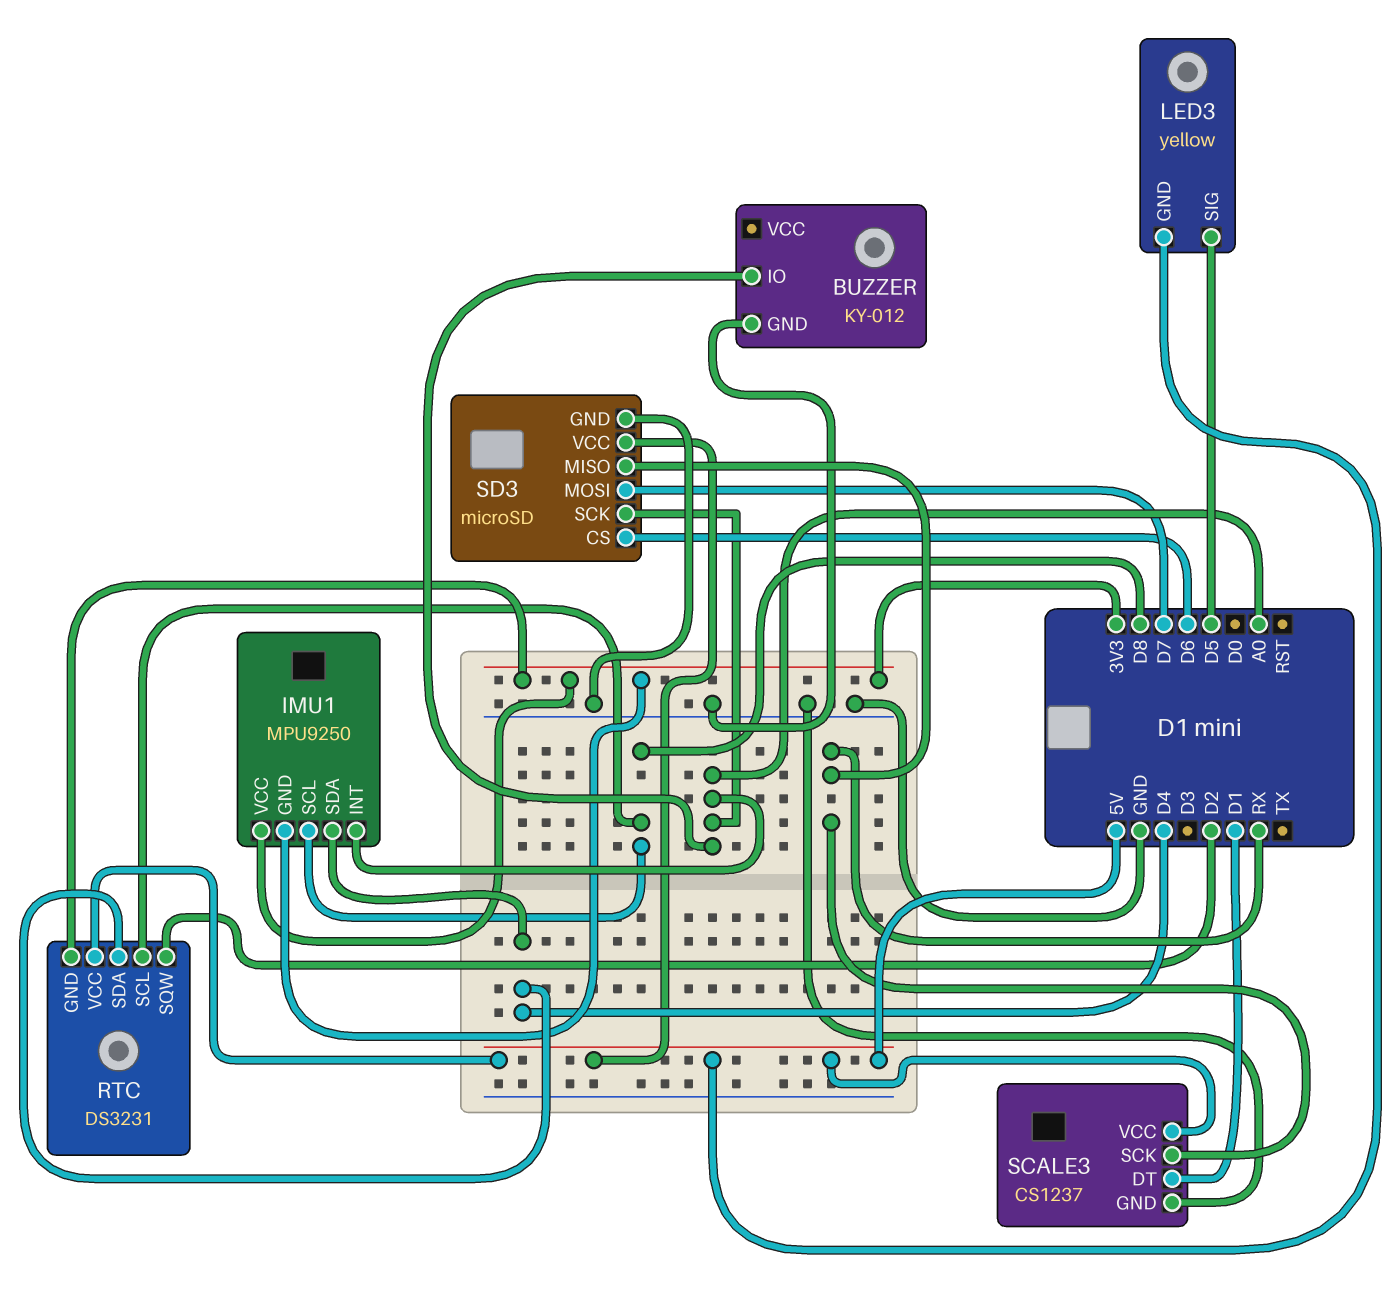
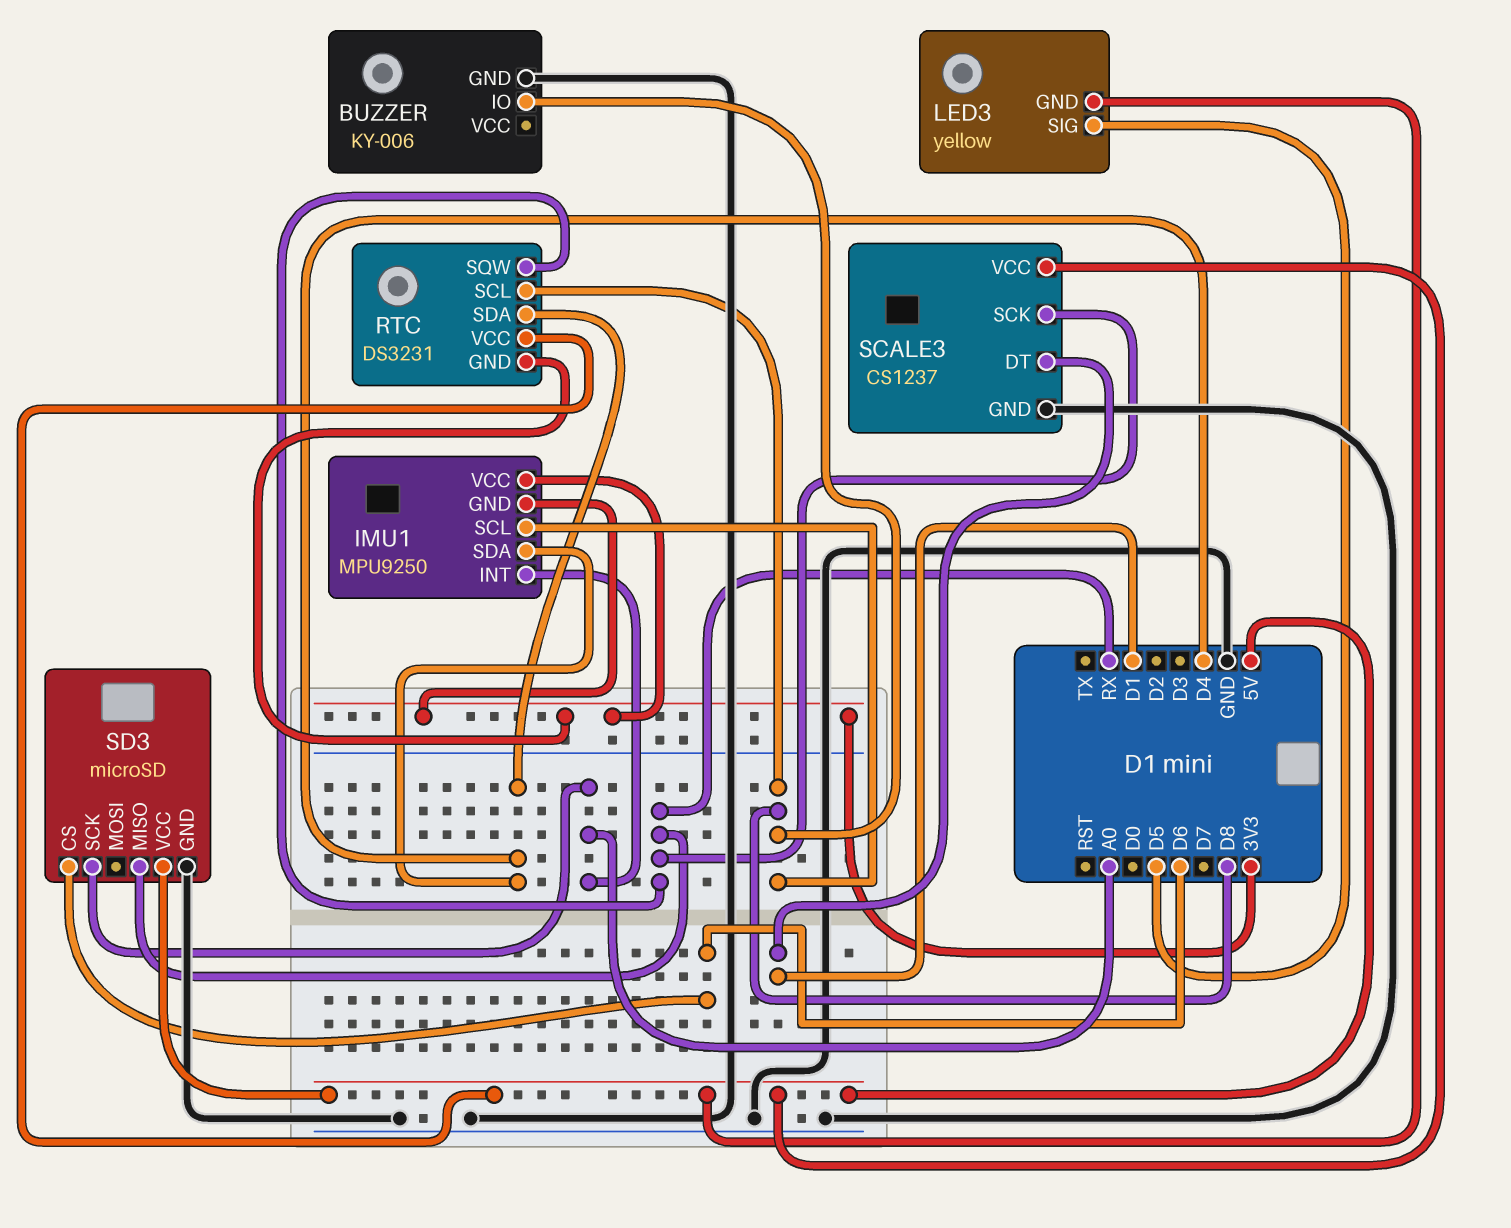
BUZZER: KY-012 -> KY-006
BUZZER pin IO: A0 -> D8
RTC pin SQW: D2 -> RX
SD3 pin MOSI: D7 -> none

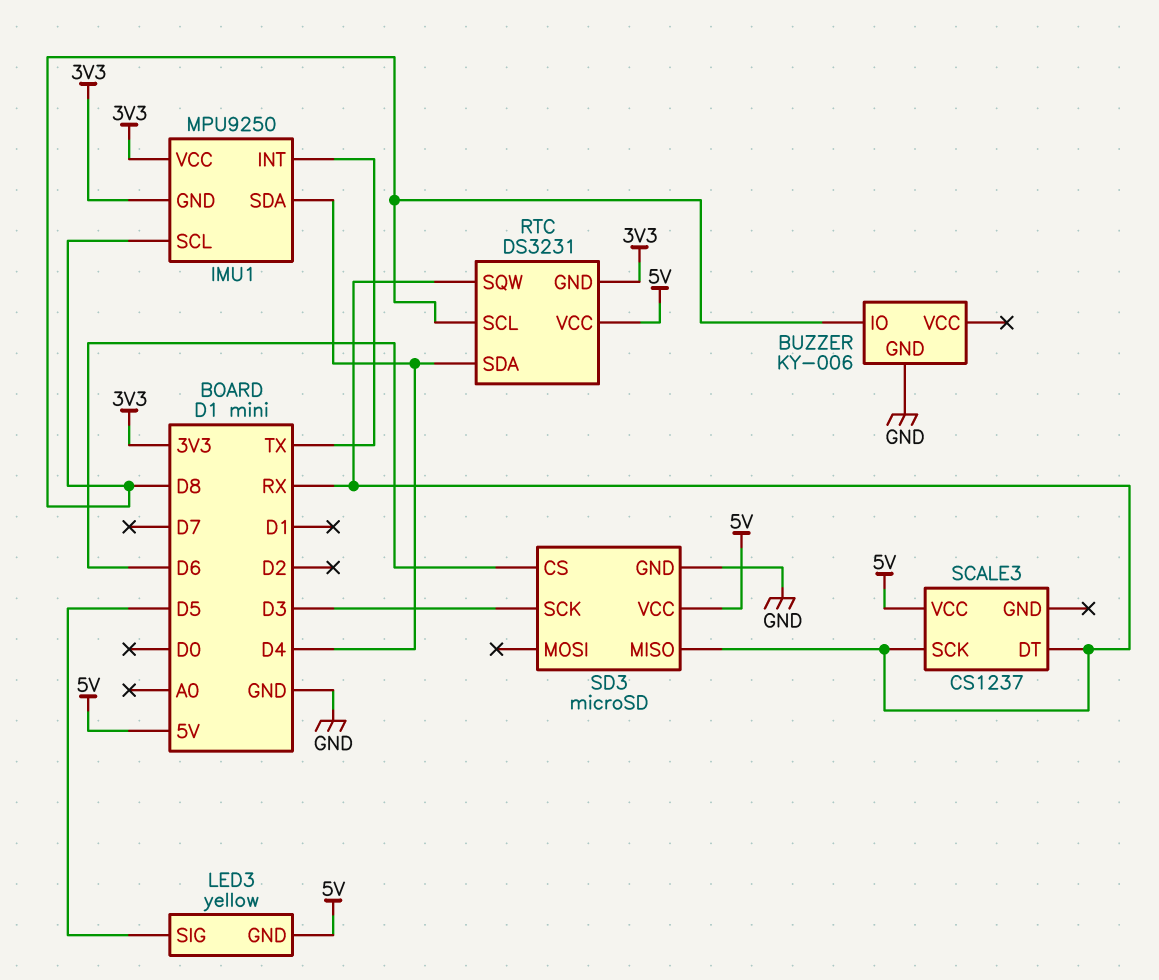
IMU1 pin INT: A0 -> TX
SCALE3 pin DT: D1 -> RX
SCALE3 pin GND: GND -> none
SD3 pin SCK: A0 -> D3

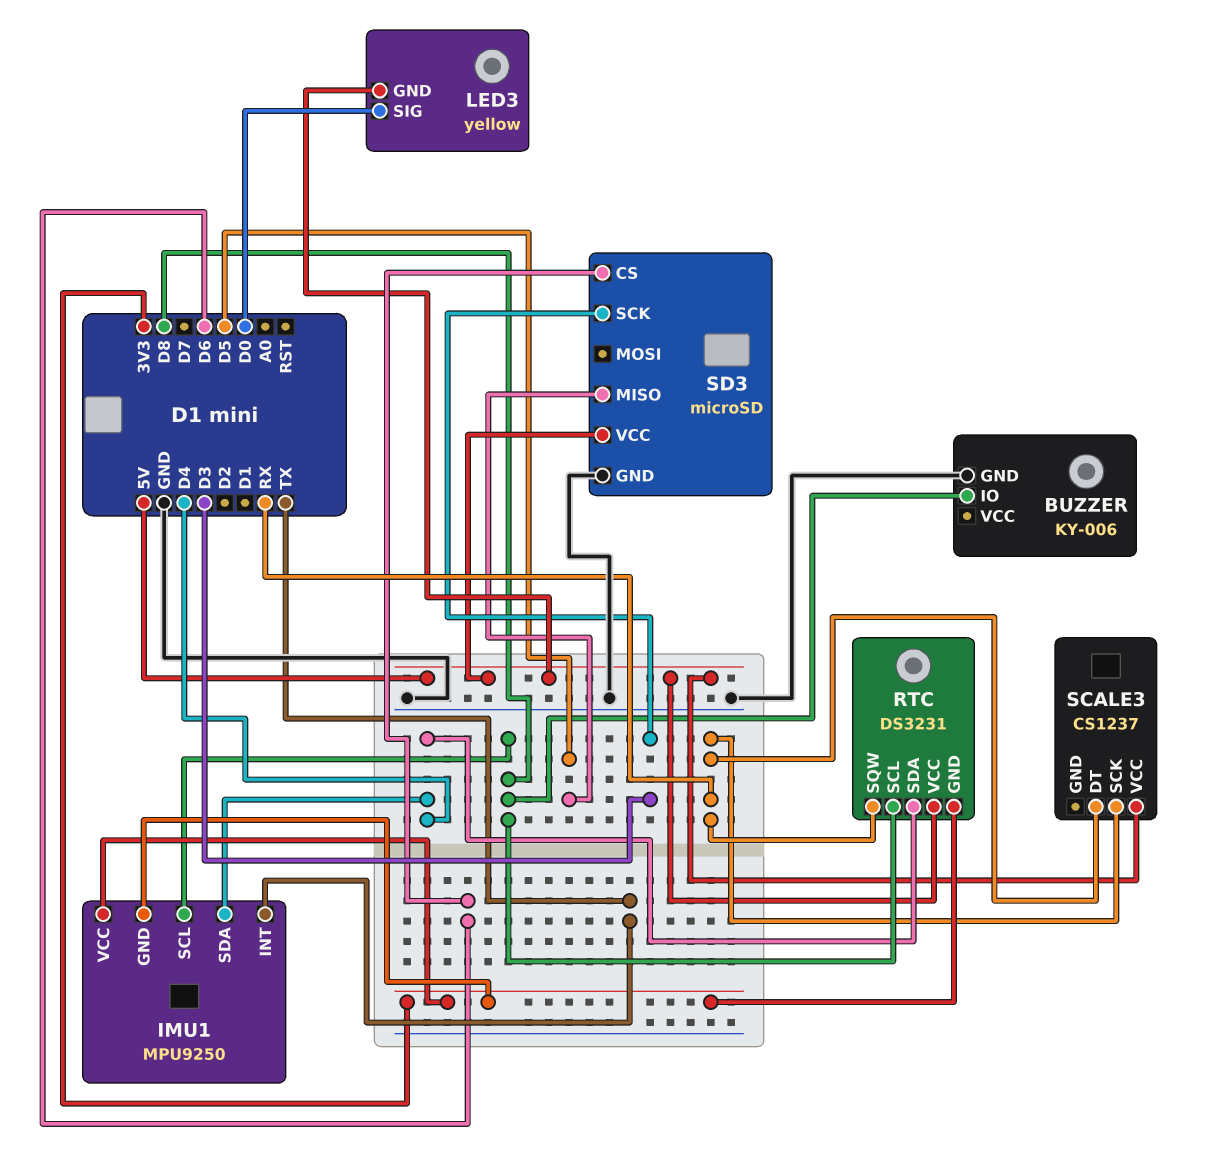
LED3 pin SIG: D5 -> D0
SD3 pin MISO: RX -> D5

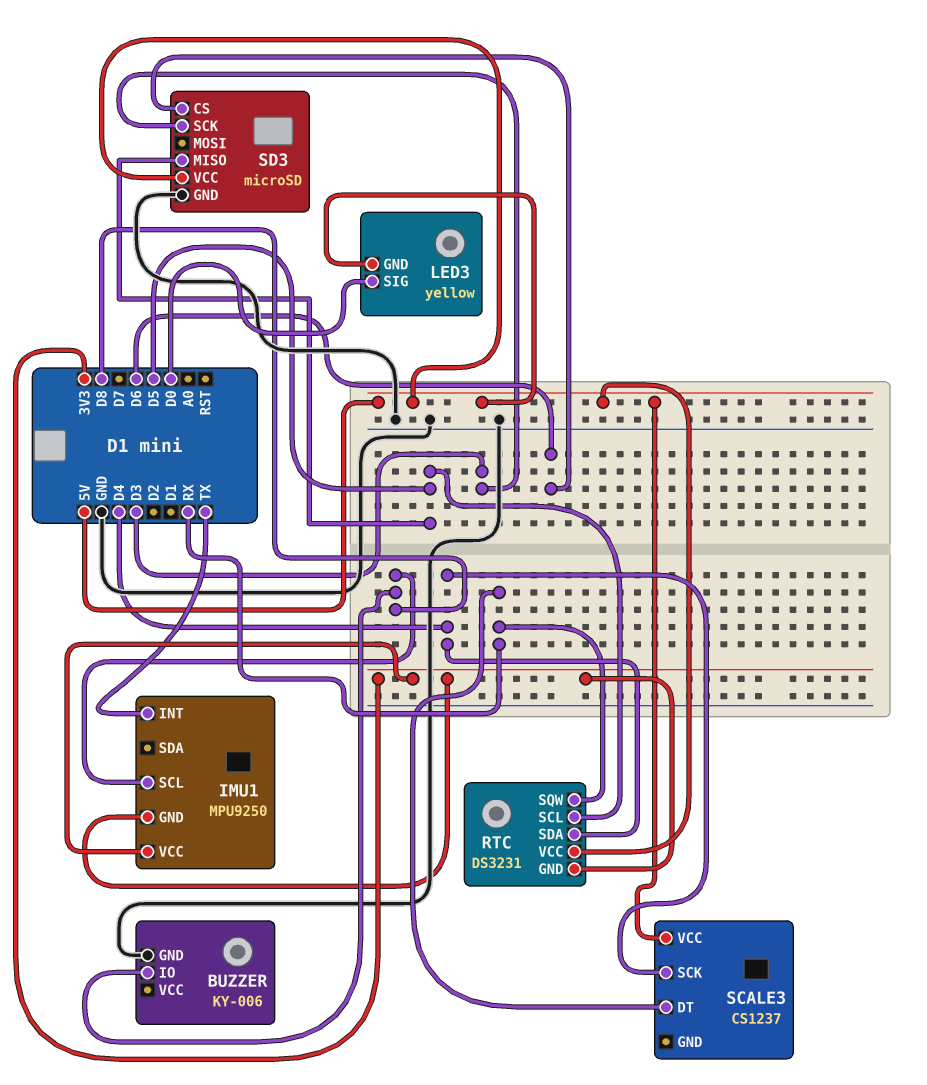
IMU1 pin SDA: D4 -> none
RTC pin SCL: D8 -> D5
SCALE3 pin SCK: RX -> D4

